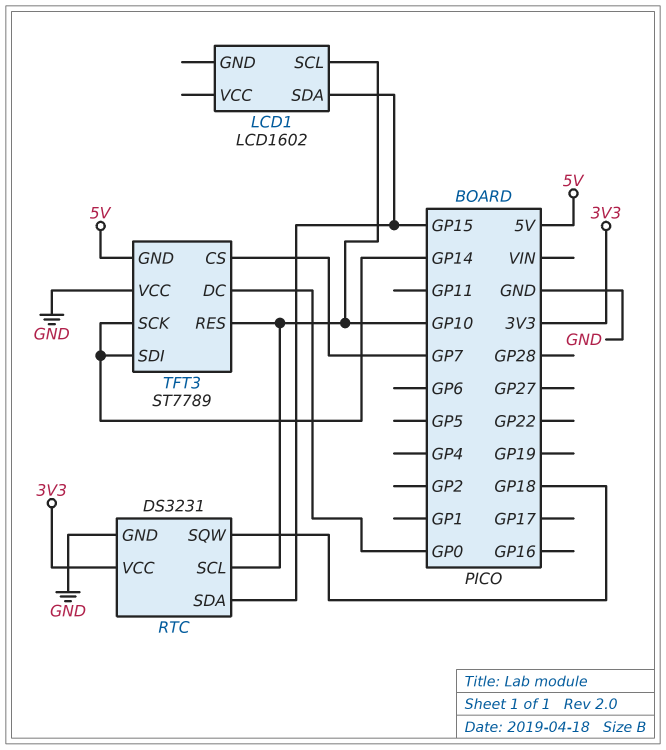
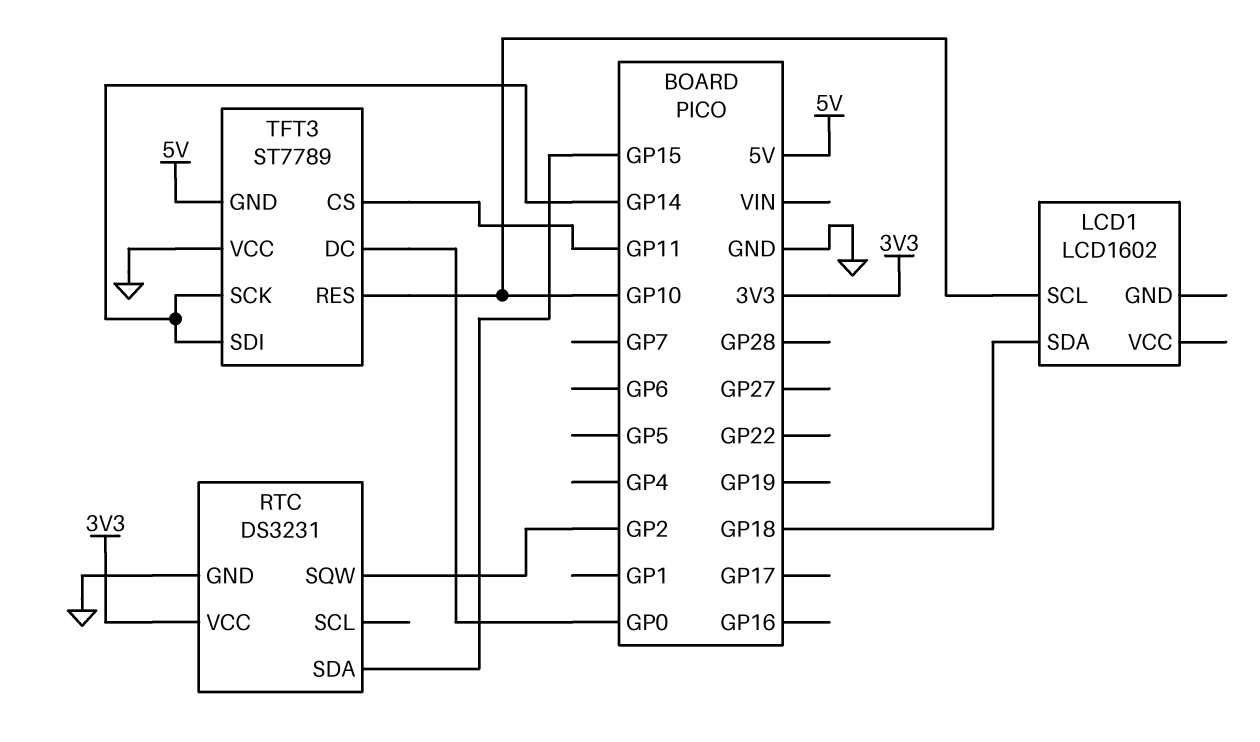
LCD1 pin SDA: GP15 -> GP18
RTC pin SCL: GP10 -> none
RTC pin SQW: GP18 -> GP2
TFT3 pin CS: GP7 -> GP11

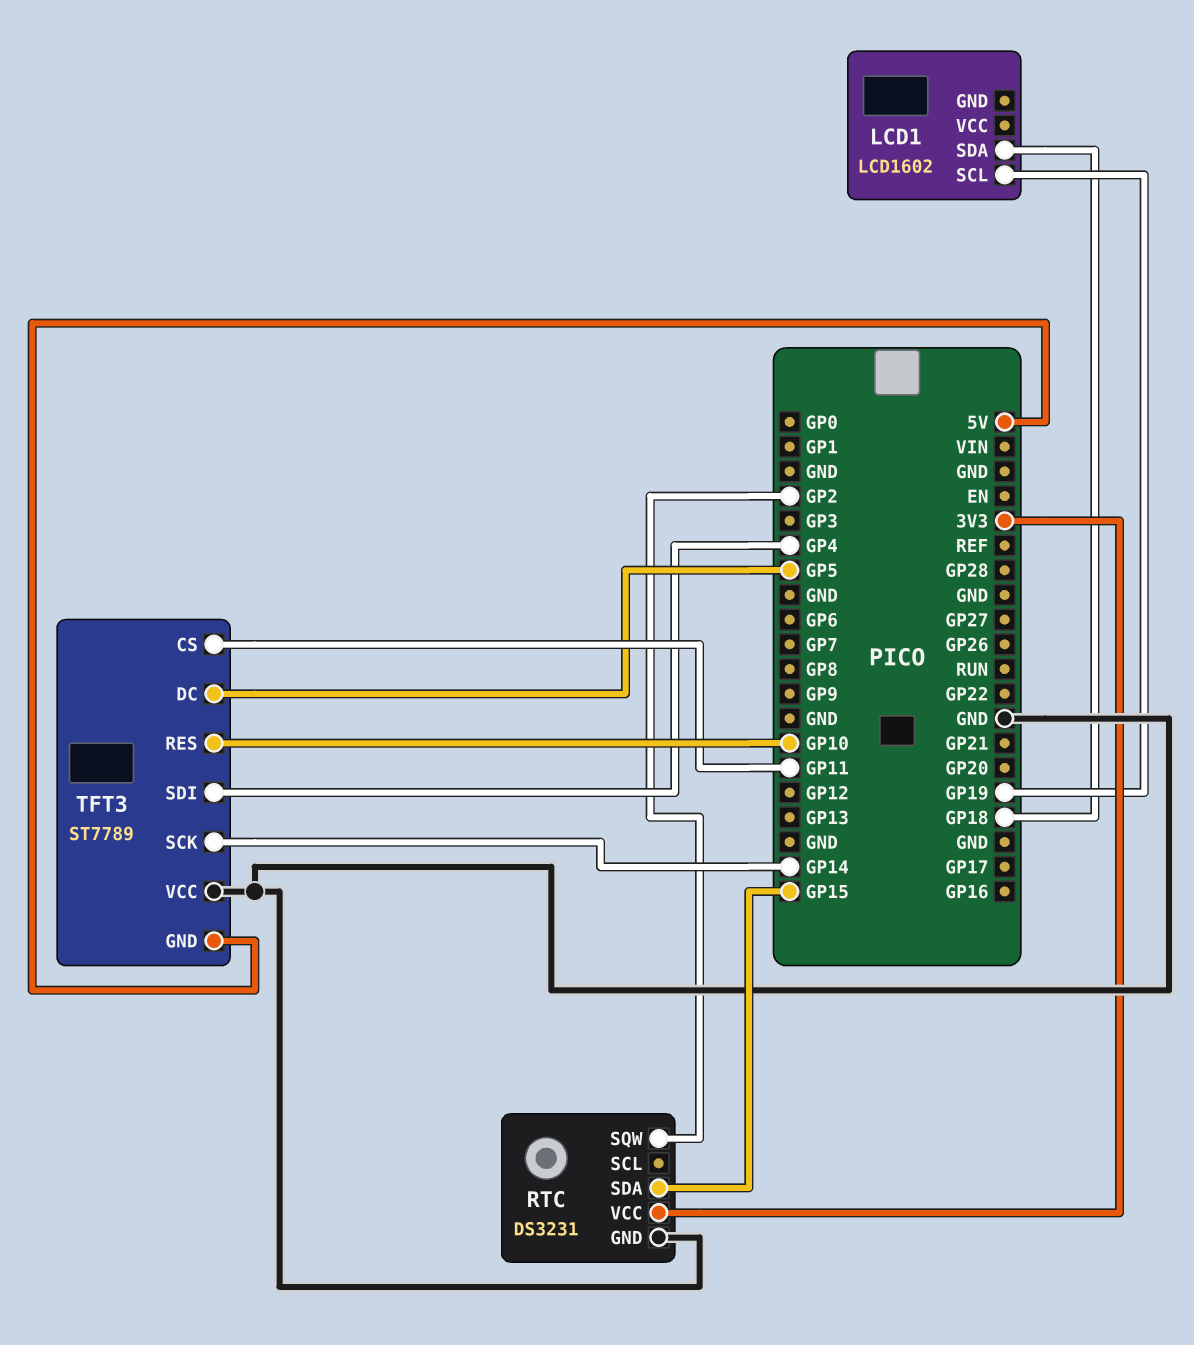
LCD1 pin SCL: GP10 -> GP19
TFT3 pin DC: GP0 -> GP5
TFT3 pin SDI: GP14 -> GP4

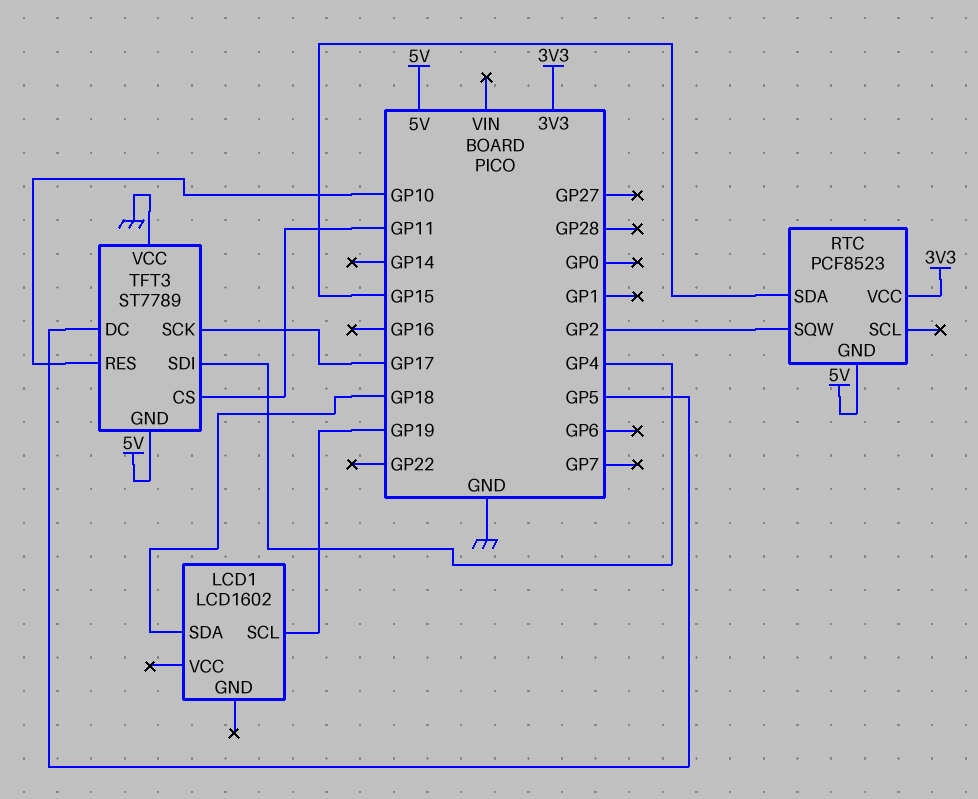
RTC: DS3231 -> PCF8523
RTC pin GND: GND -> 5V
TFT3 pin SCK: GP14 -> GP17

